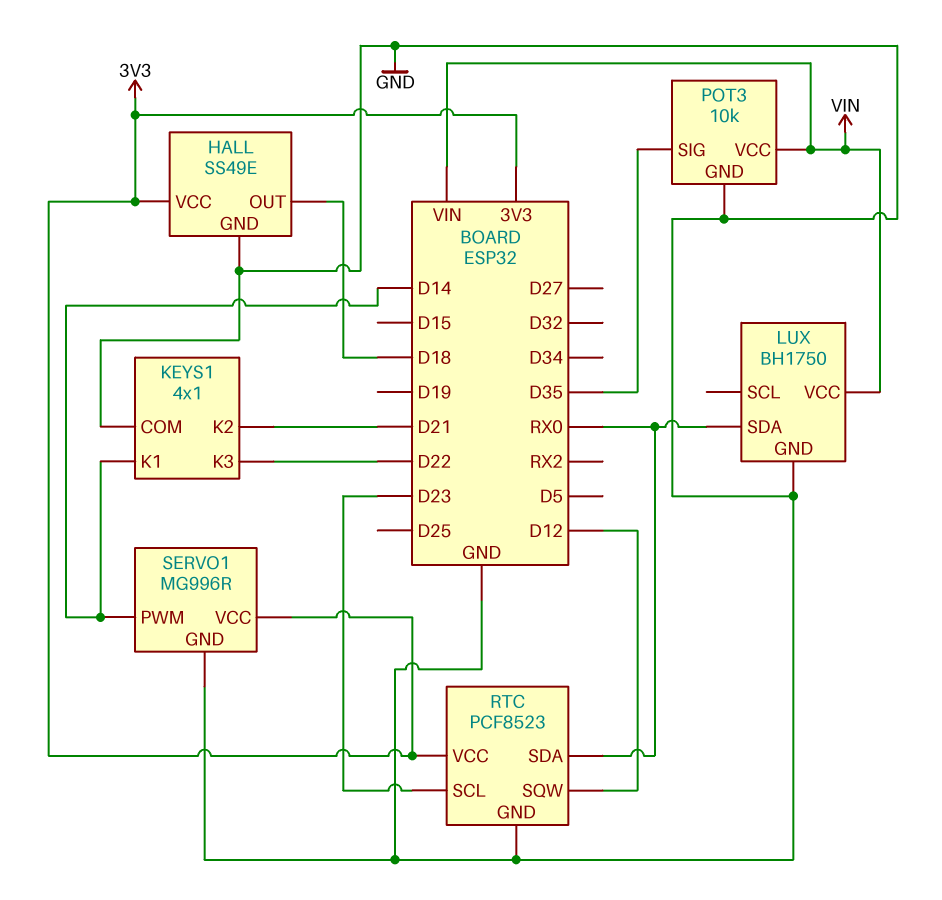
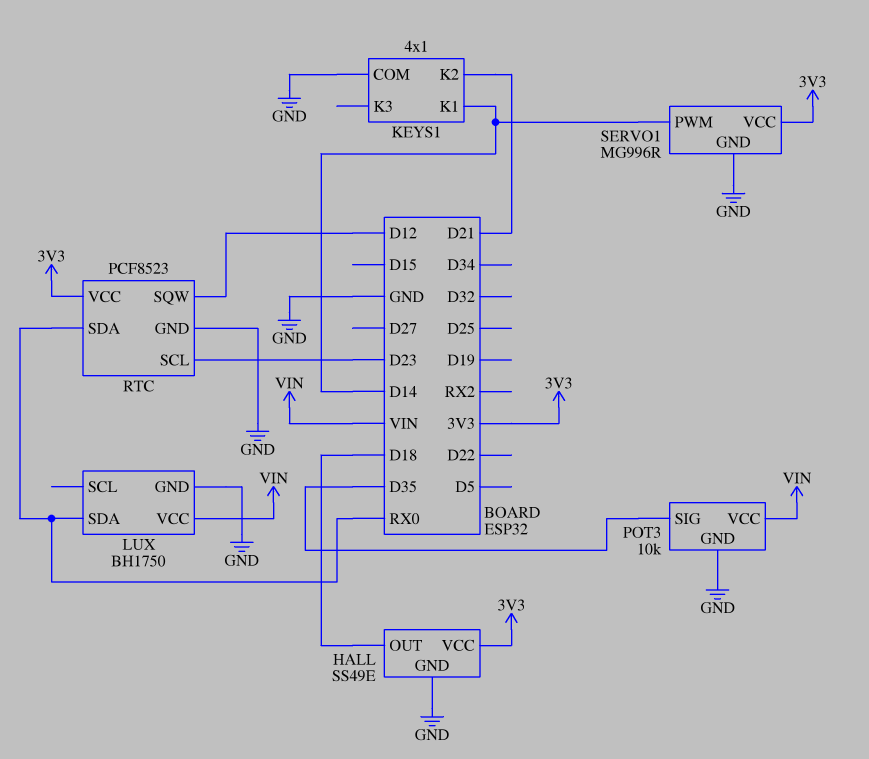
KEYS1 pin K3: D22 -> none

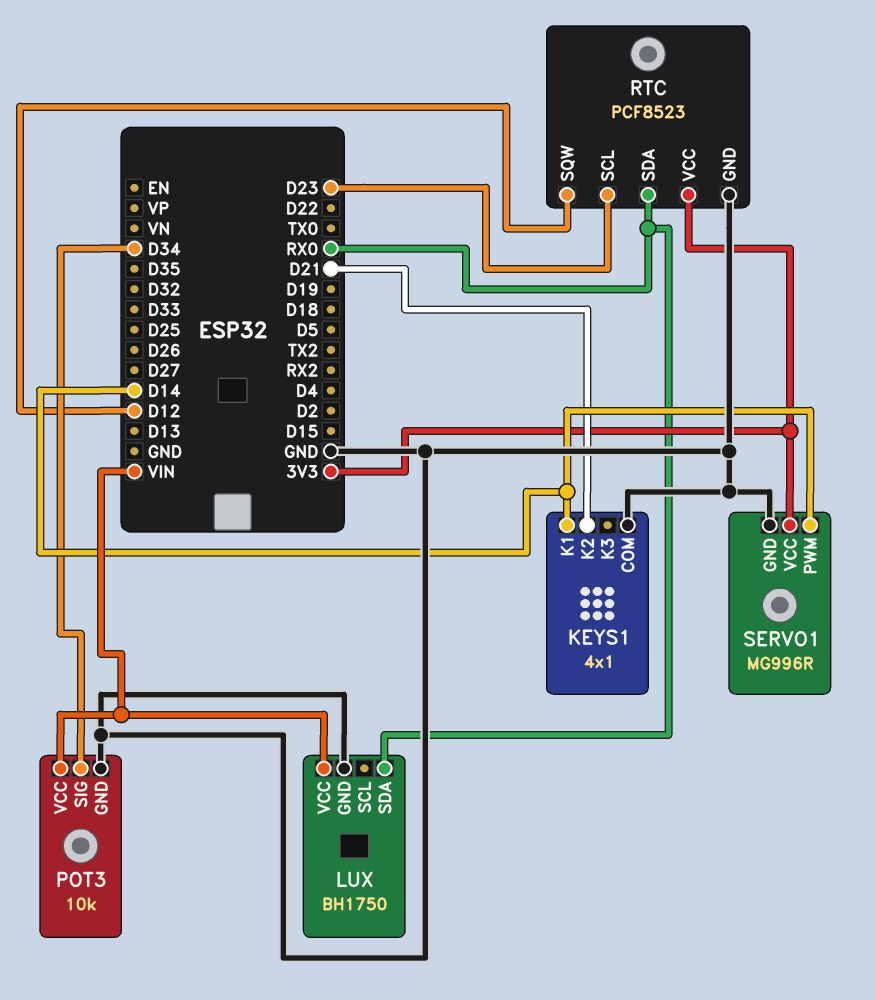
HALL: SS49E -> none
HALL pin GND: GND -> none
HALL pin OUT: D18 -> none
HALL pin VCC: 3V3 -> none
POT3 pin SIG: D35 -> D34

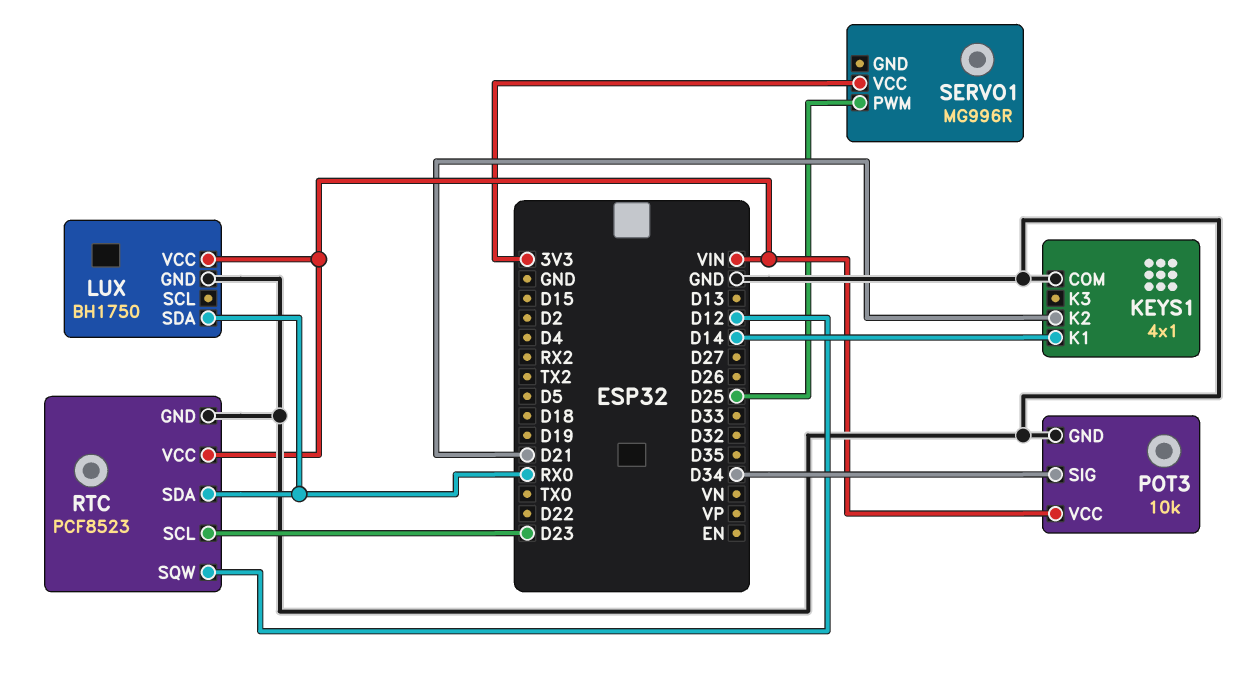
RTC pin VCC: 3V3 -> VIN
SERVO1 pin GND: GND -> none
SERVO1 pin PWM: D14 -> D25

